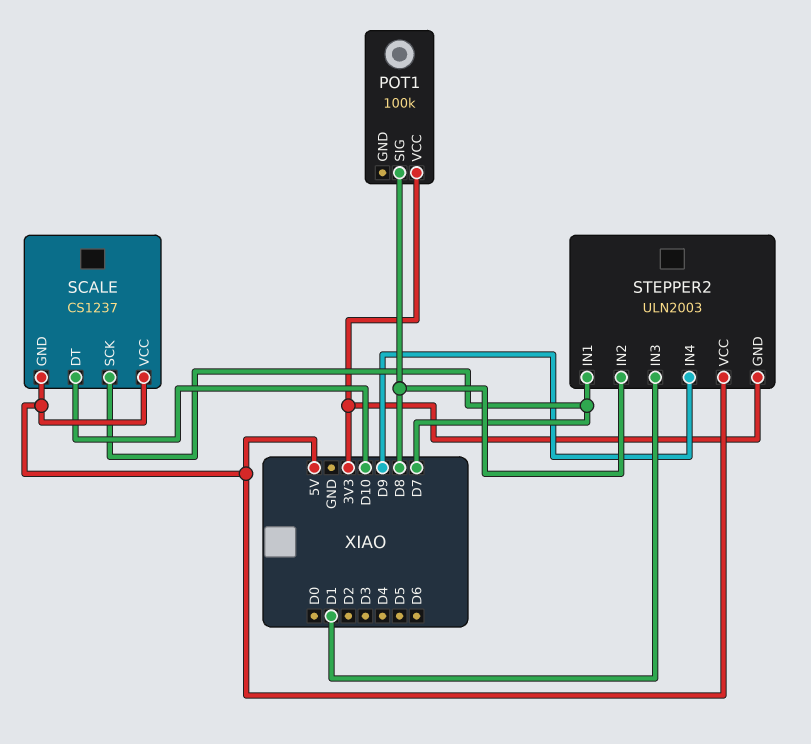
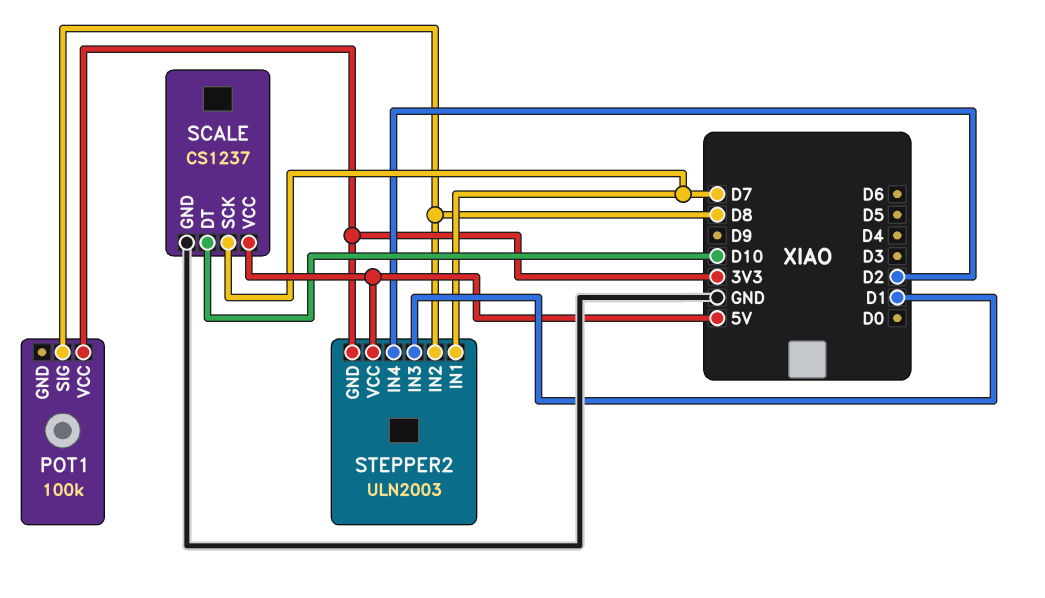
SCALE pin GND: 5V -> GND
STEPPER2 pin IN4: D9 -> D2

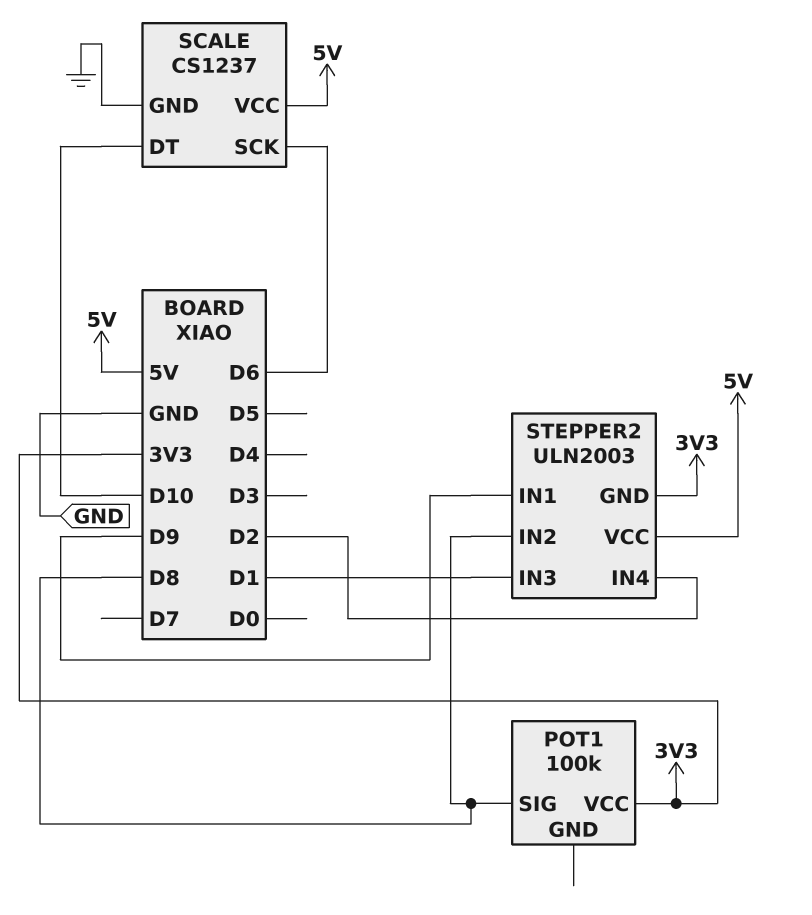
SCALE pin SCK: D7 -> D6
STEPPER2 pin IN1: D7 -> D9

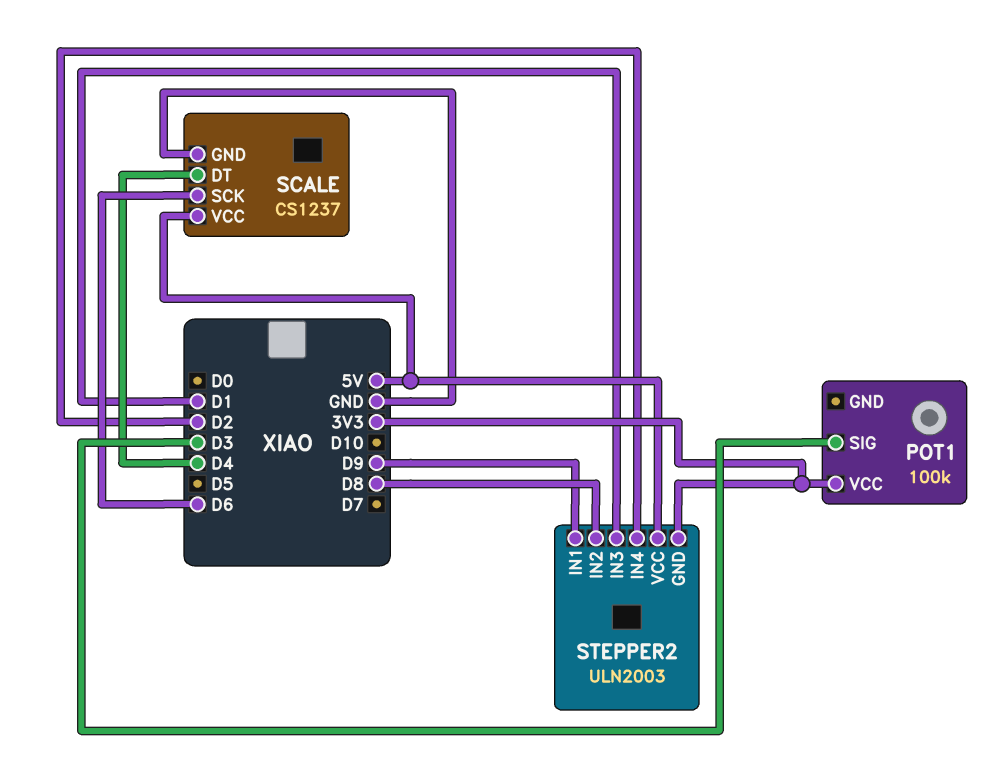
POT1 pin SIG: D8 -> D3
SCALE pin DT: D10 -> D4

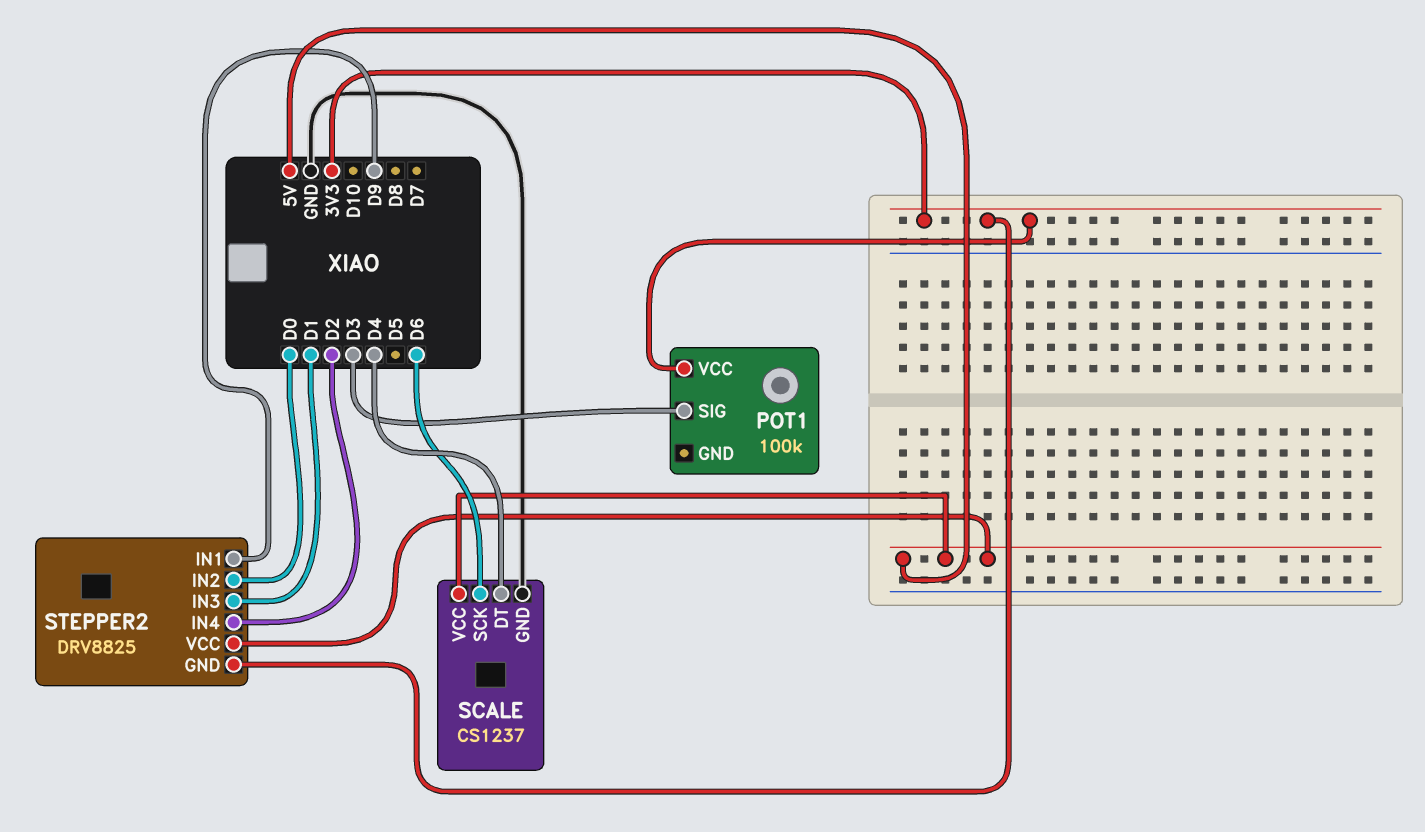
STEPPER2: ULN2003 -> DRV8825
STEPPER2 pin IN2: D8 -> D0

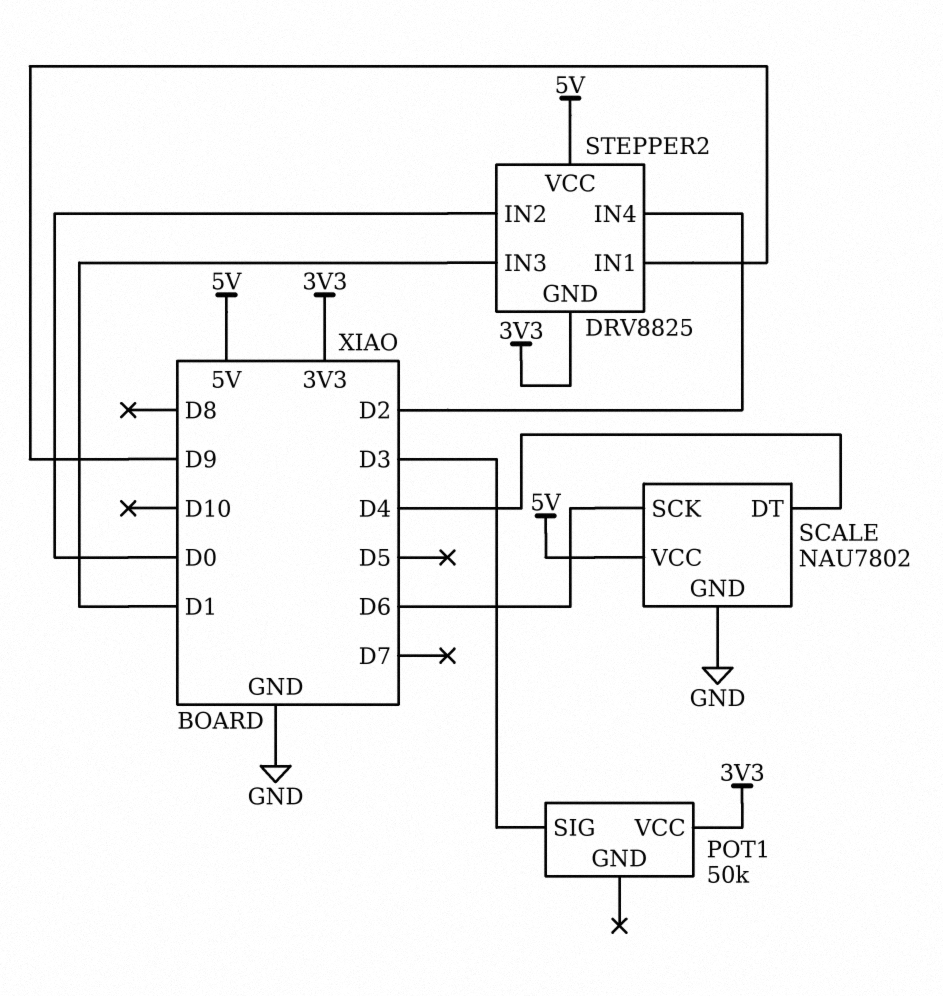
POT1: 100k -> 50k
SCALE: CS1237 -> NAU7802

